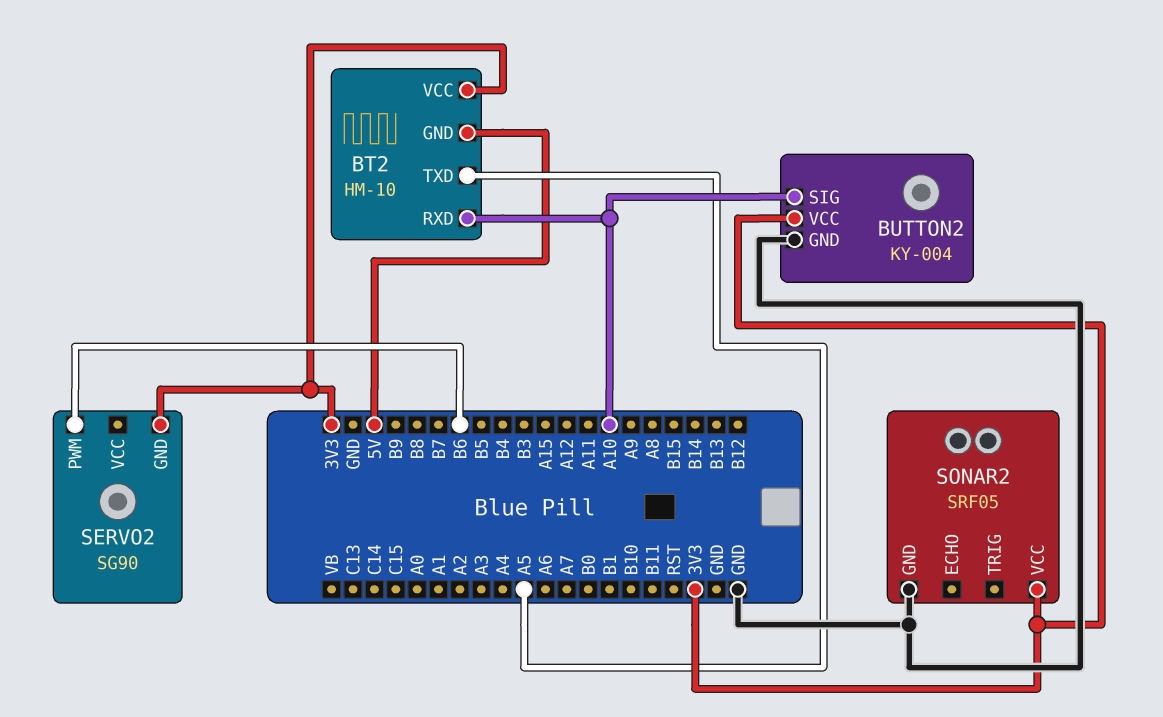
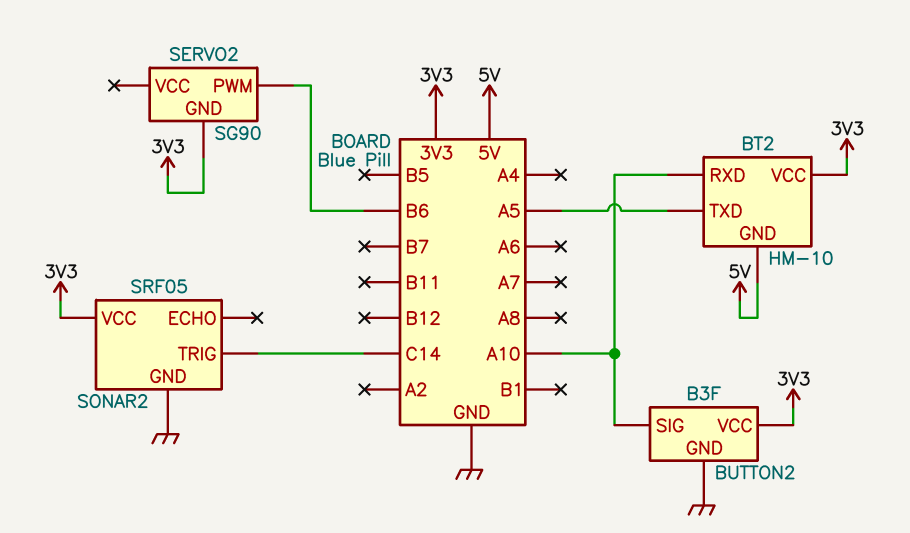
BUTTON2: KY-004 -> B3F
SONAR2 pin TRIG: none -> C14

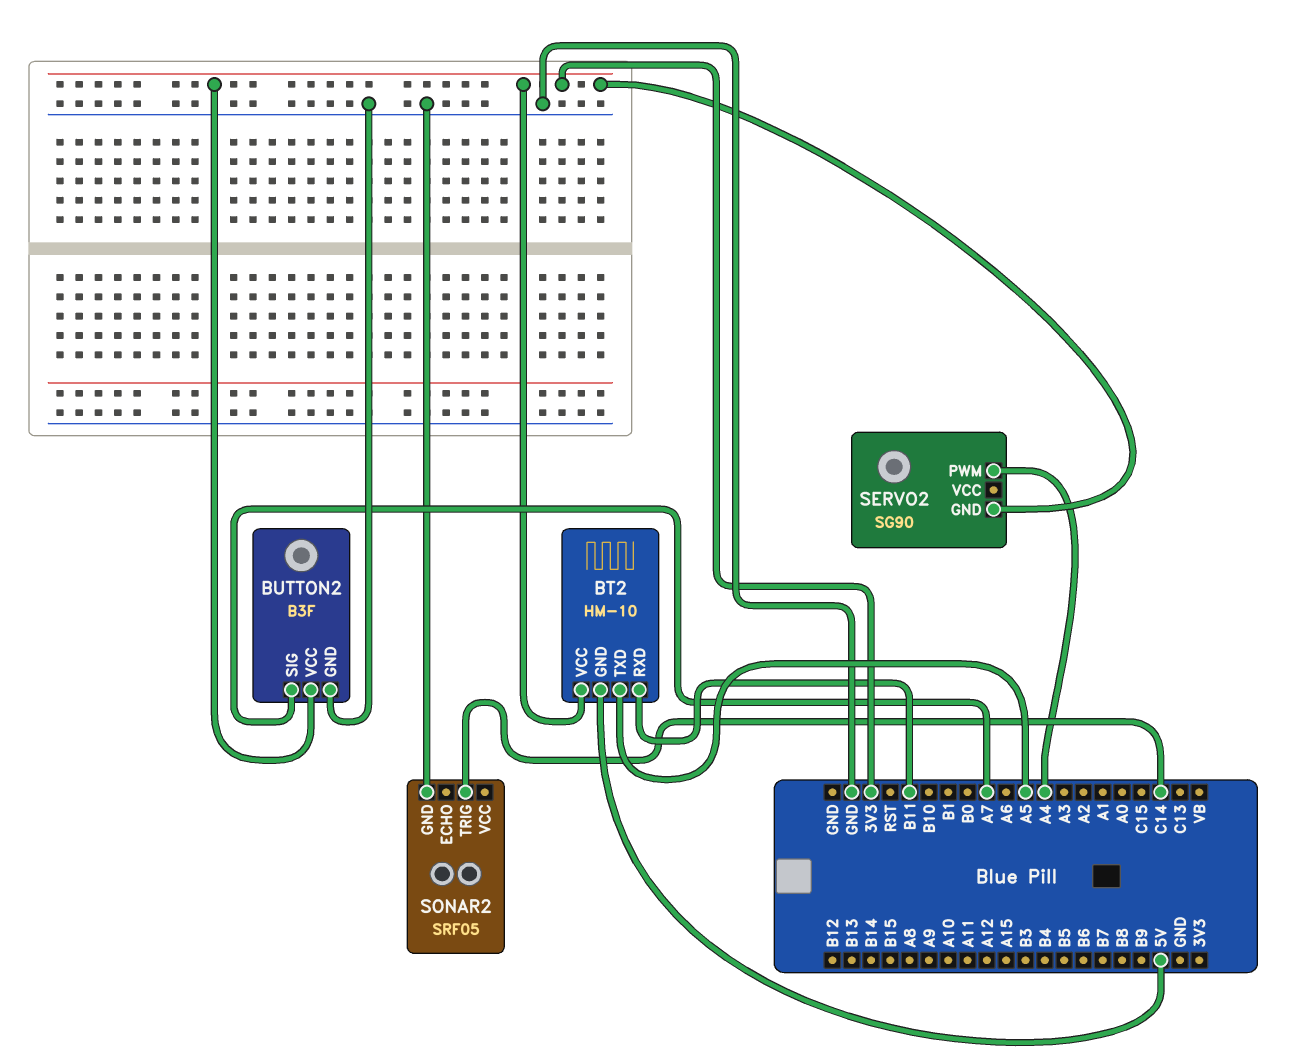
BT2 pin RXD: A10 -> B11
BUTTON2 pin SIG: A10 -> A7
SERVO2 pin PWM: B6 -> A4
SONAR2 pin VCC: 3V3 -> none

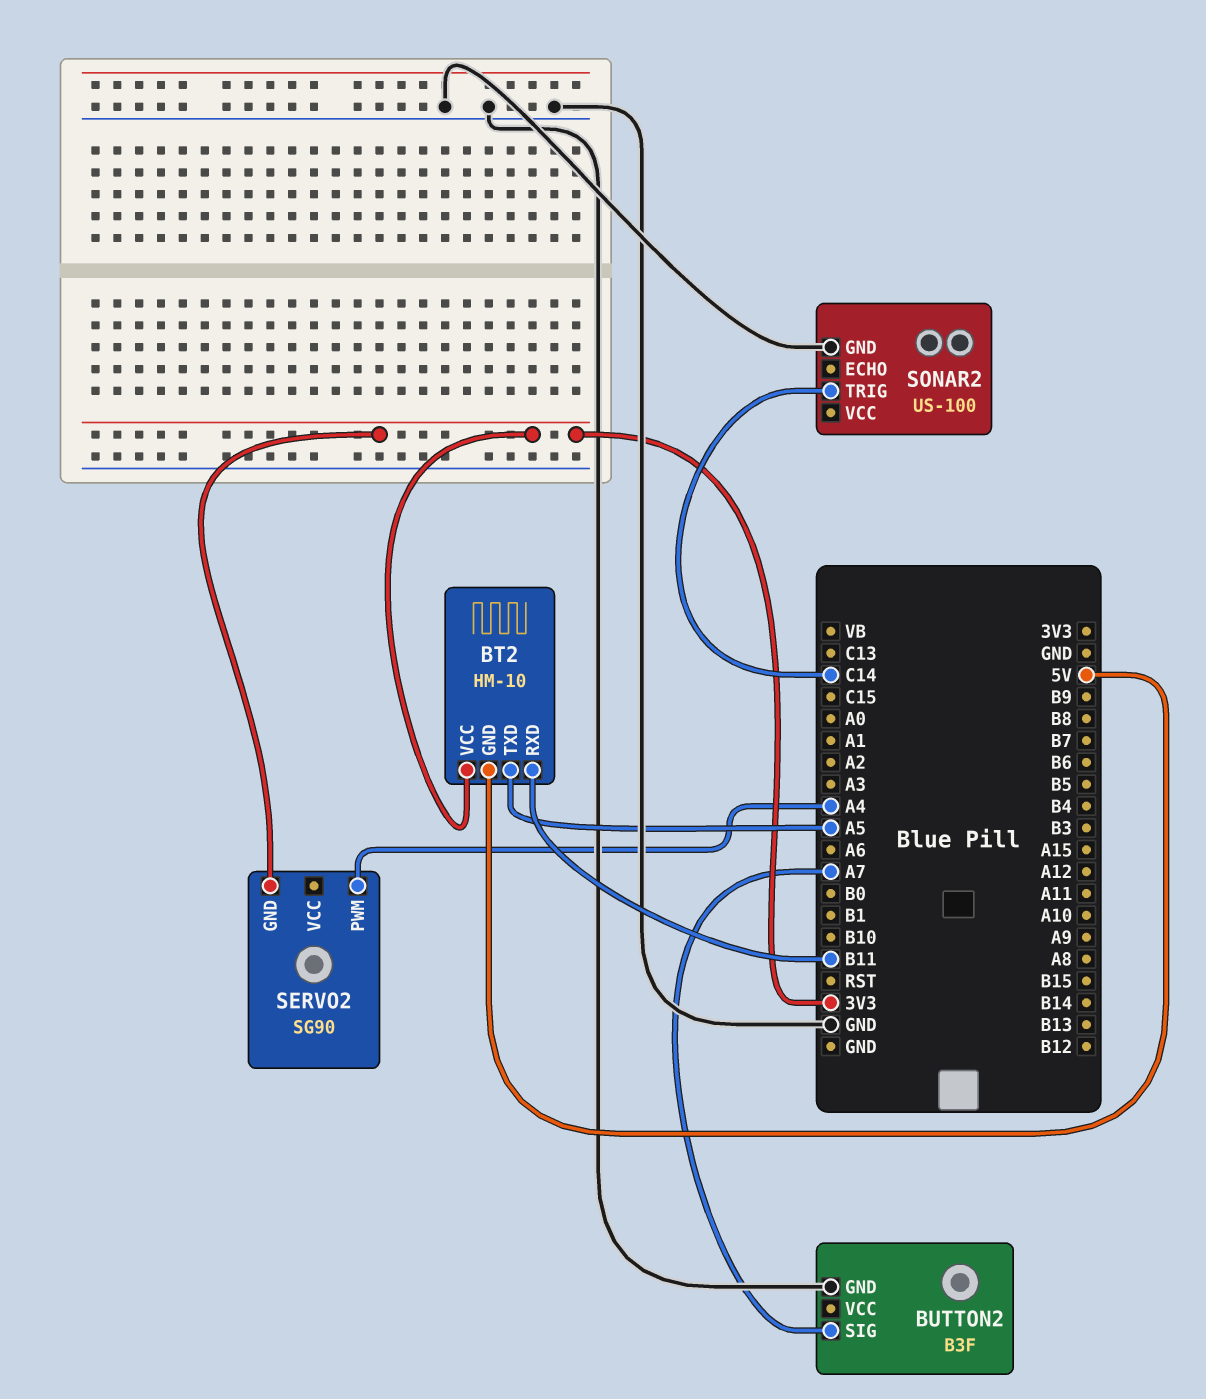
BUTTON2 pin VCC: 3V3 -> none
SONAR2: SRF05 -> US-100

